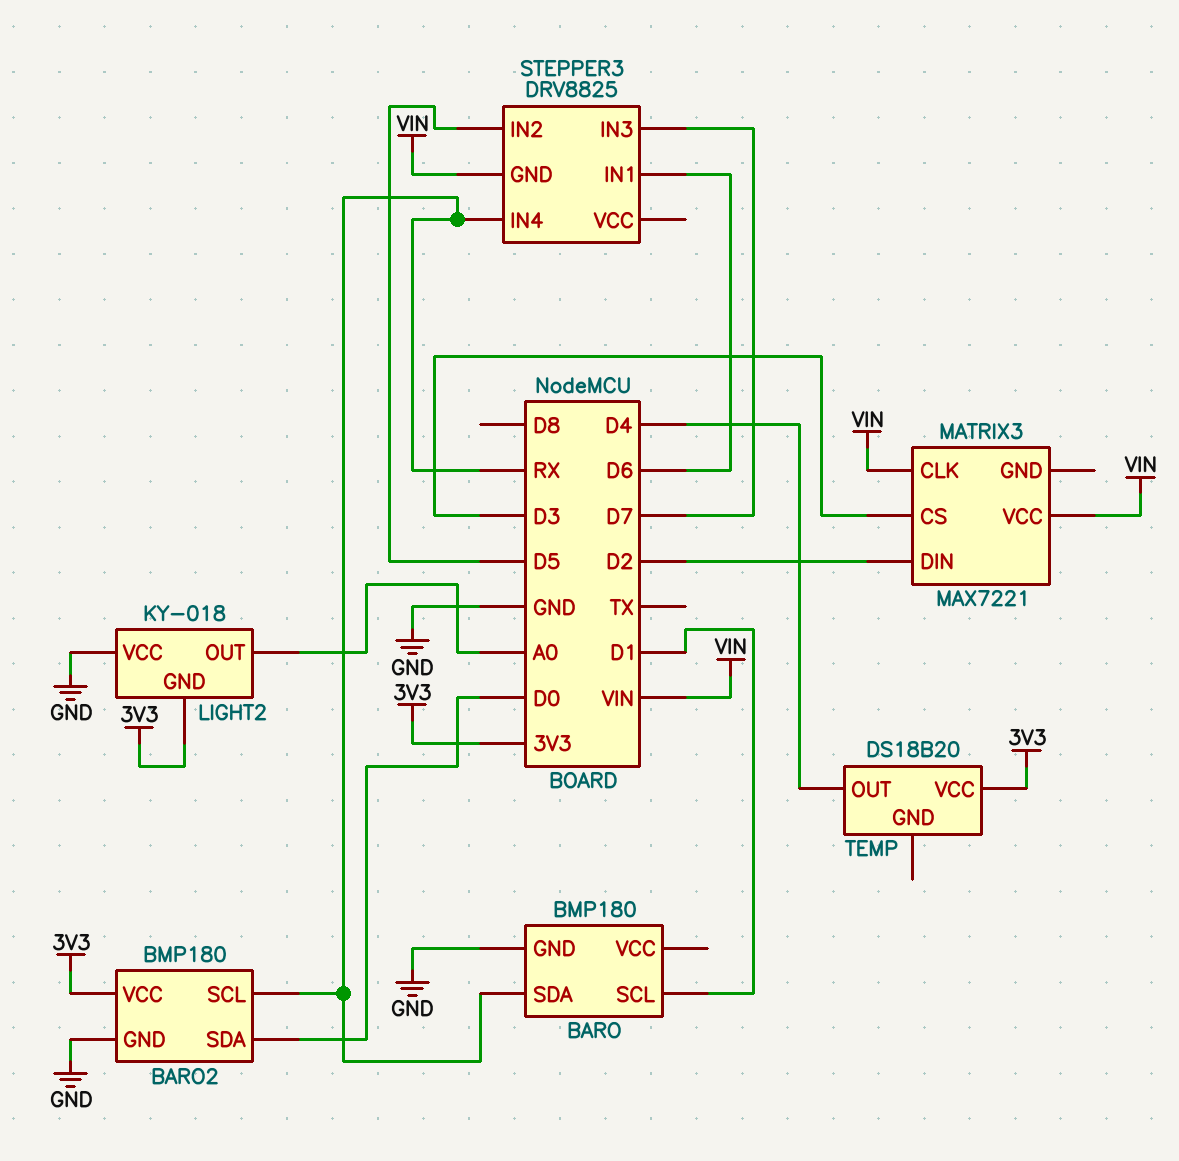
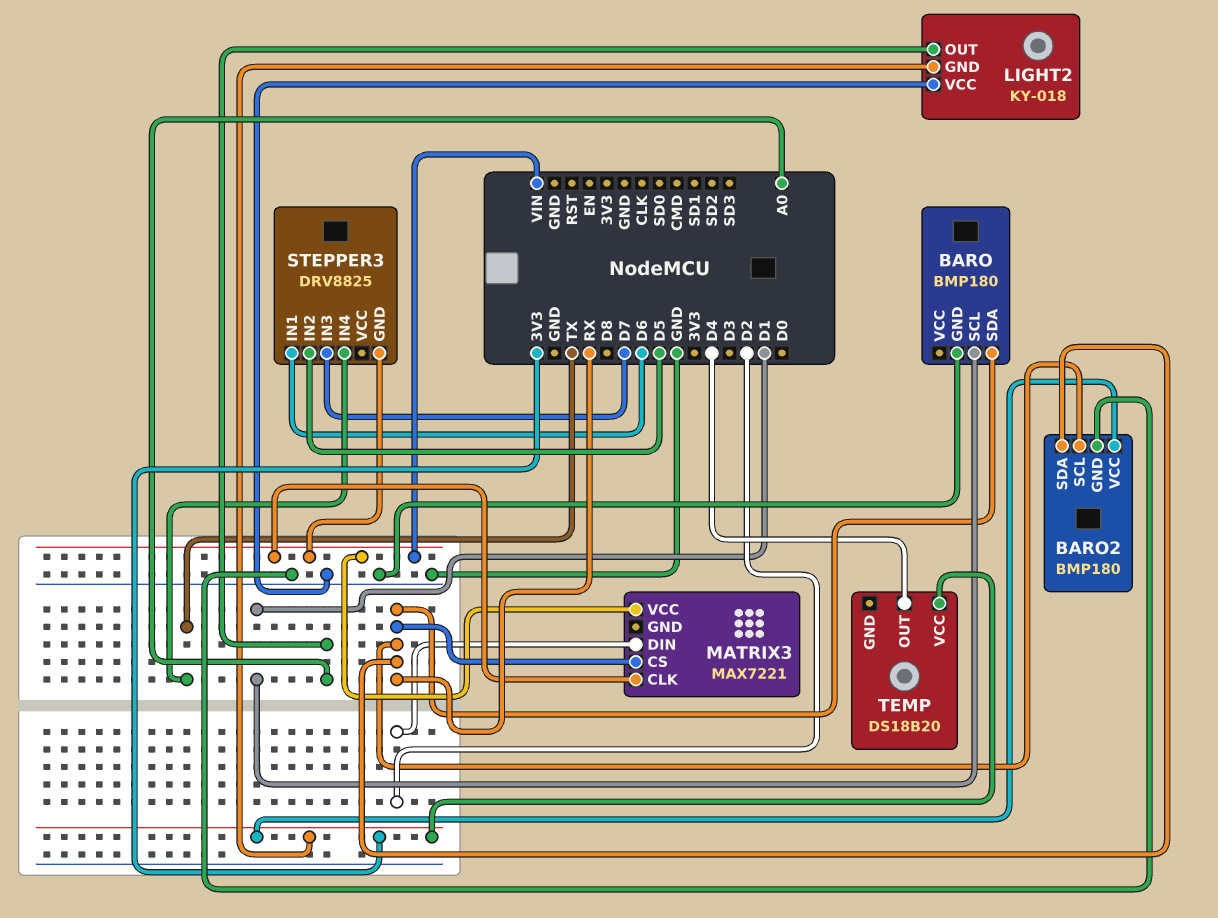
BARO2 pin SDA: D0 -> RX
MATRIX3 pin CS: D3 -> RX
STEPPER3 pin IN4: RX -> TX

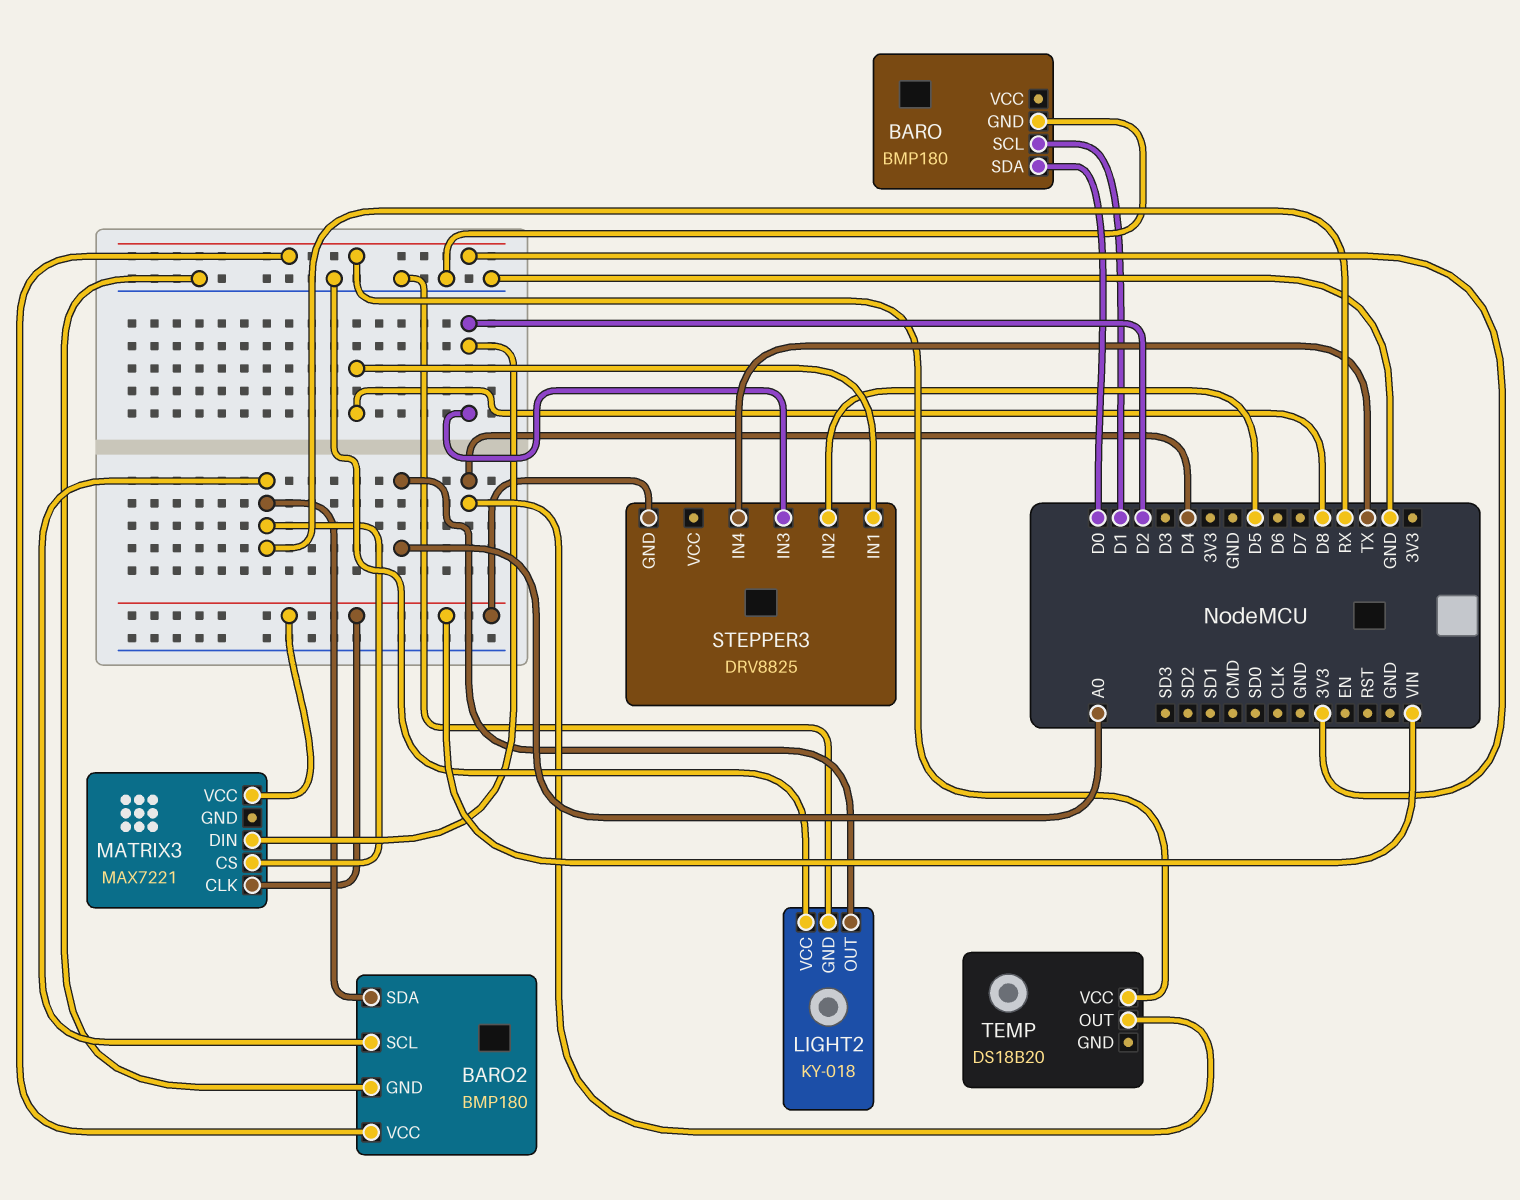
BARO pin SDA: RX -> D0
LIGHT2 pin GND: 3V3 -> GND
STEPPER3 pin IN1: D6 -> D8
STEPPER3 pin IN3: D7 -> D2

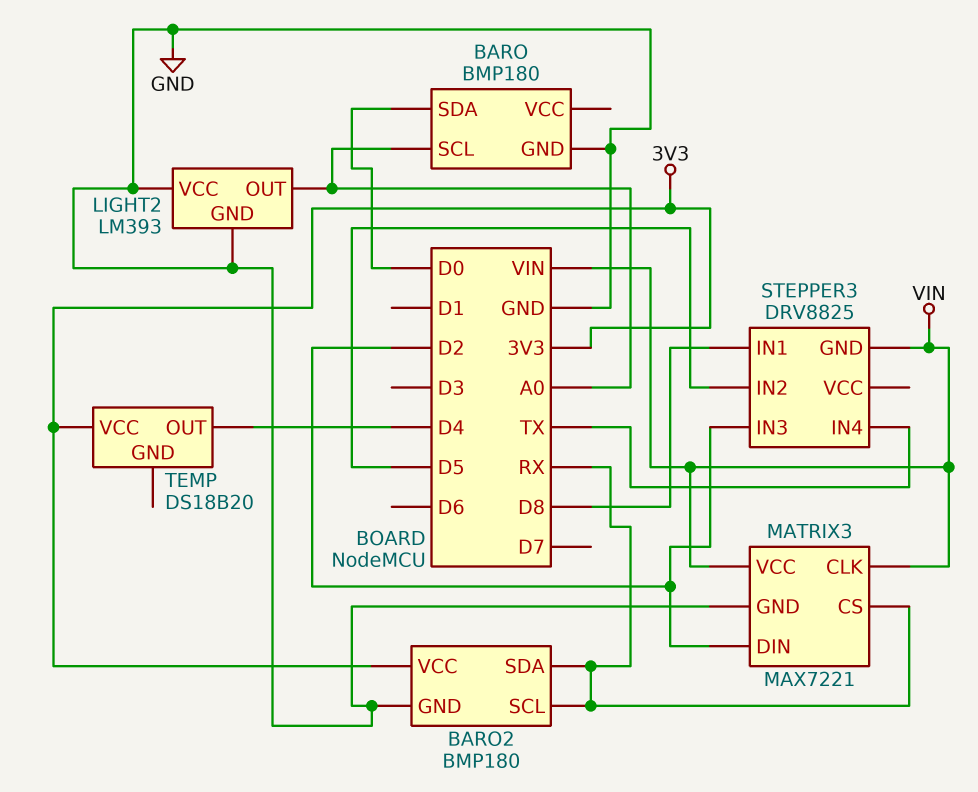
BARO pin SCL: D1 -> A0
LIGHT2: KY-018 -> LM393
MATRIX3 pin GND: none -> GND

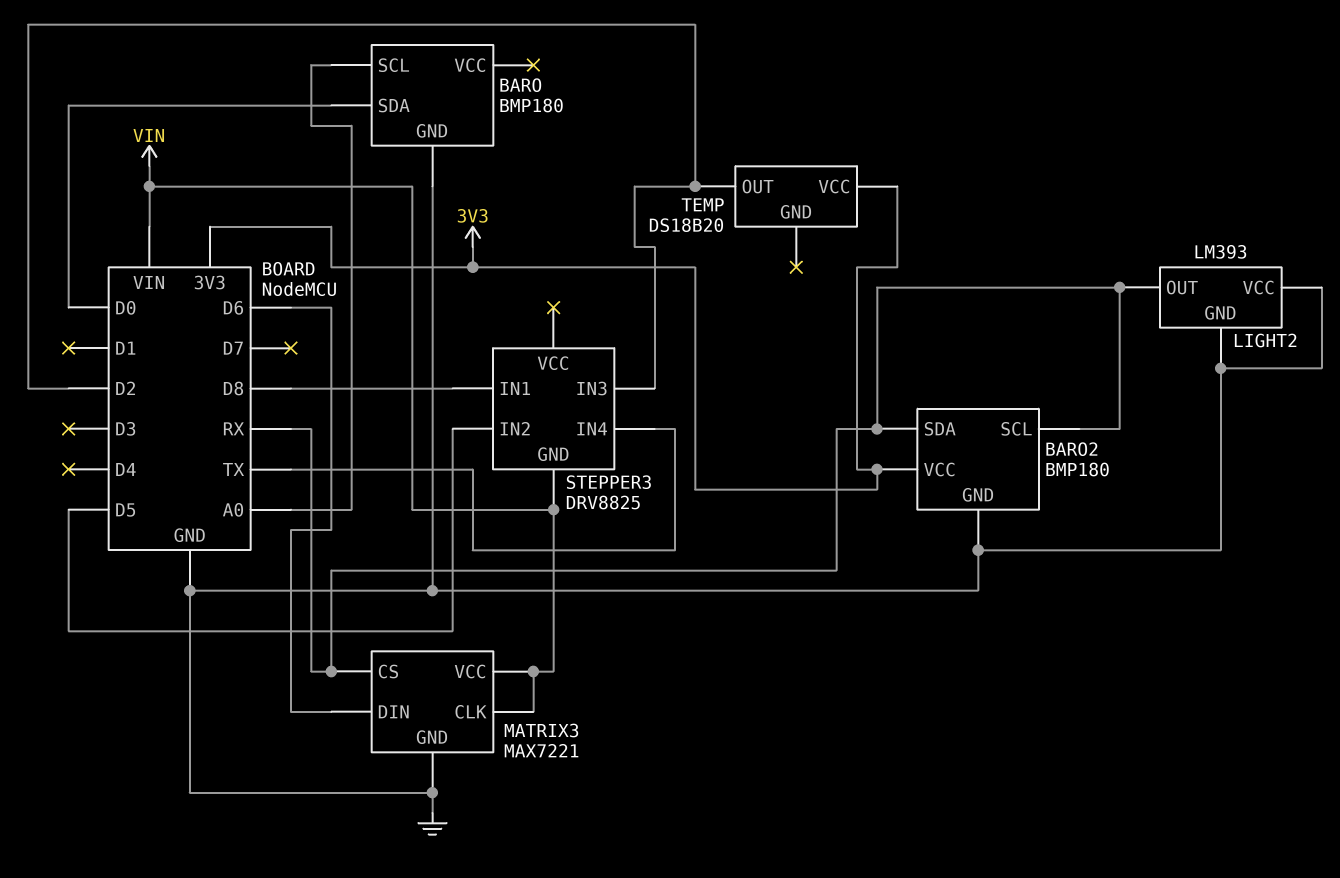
LIGHT2 pin OUT: A0 -> RX
MATRIX3 pin DIN: D2 -> D6
TEMP pin OUT: D4 -> D2

